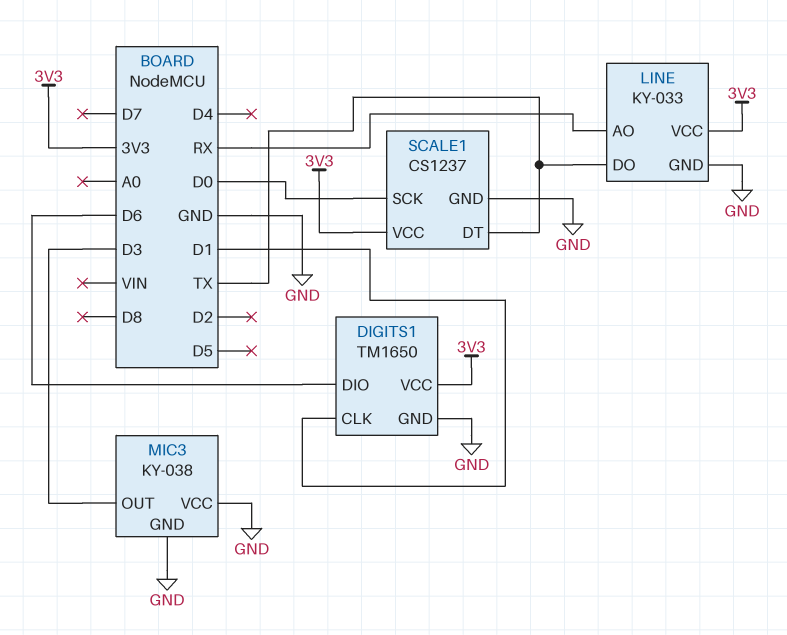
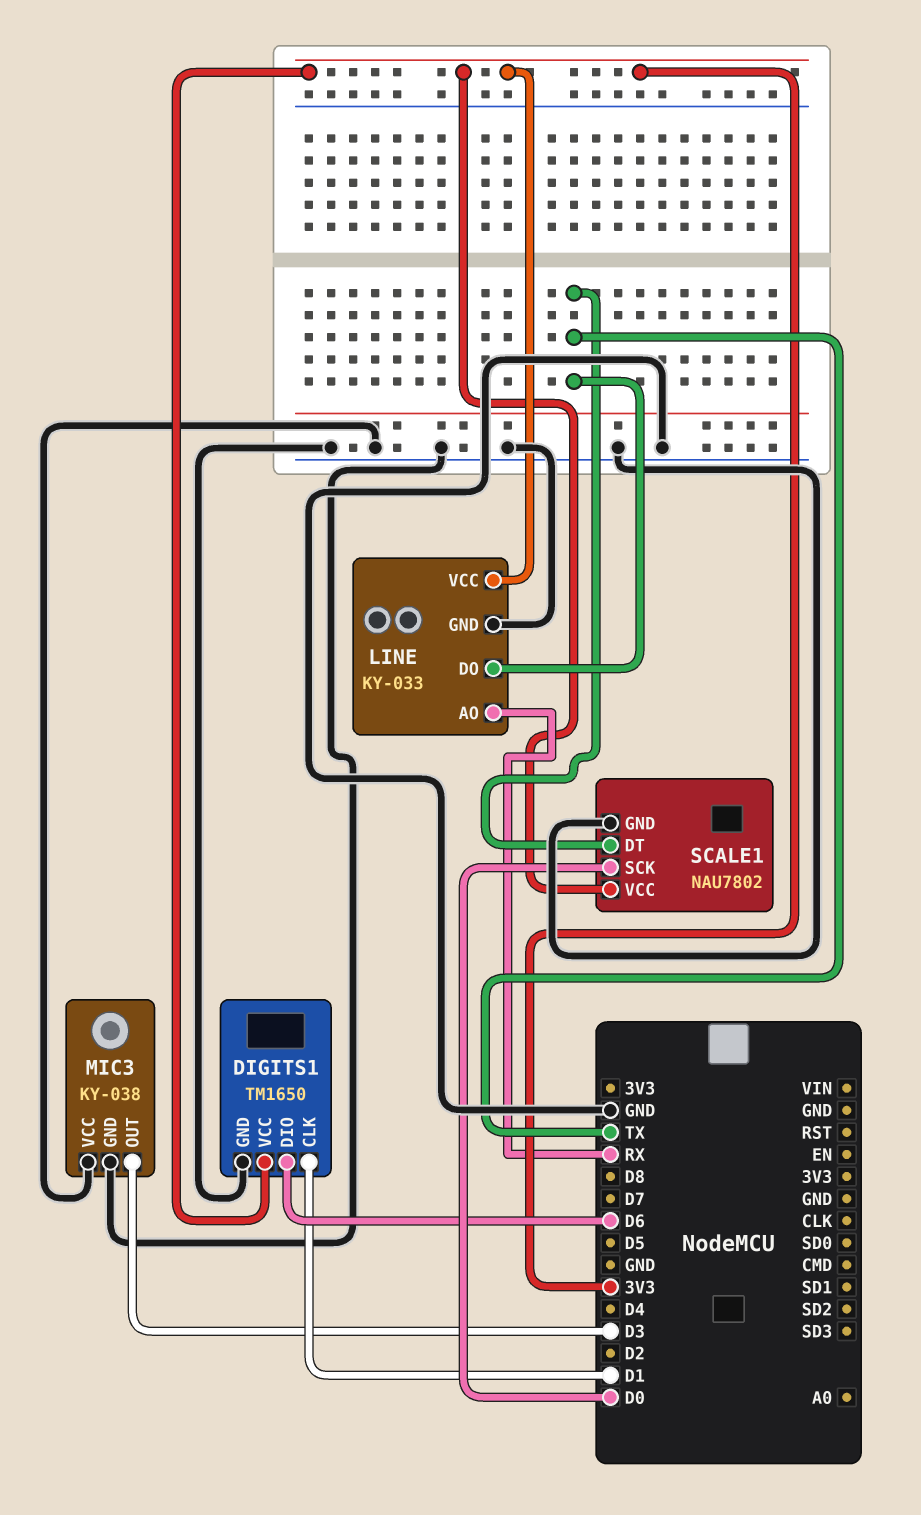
SCALE1: CS1237 -> NAU7802

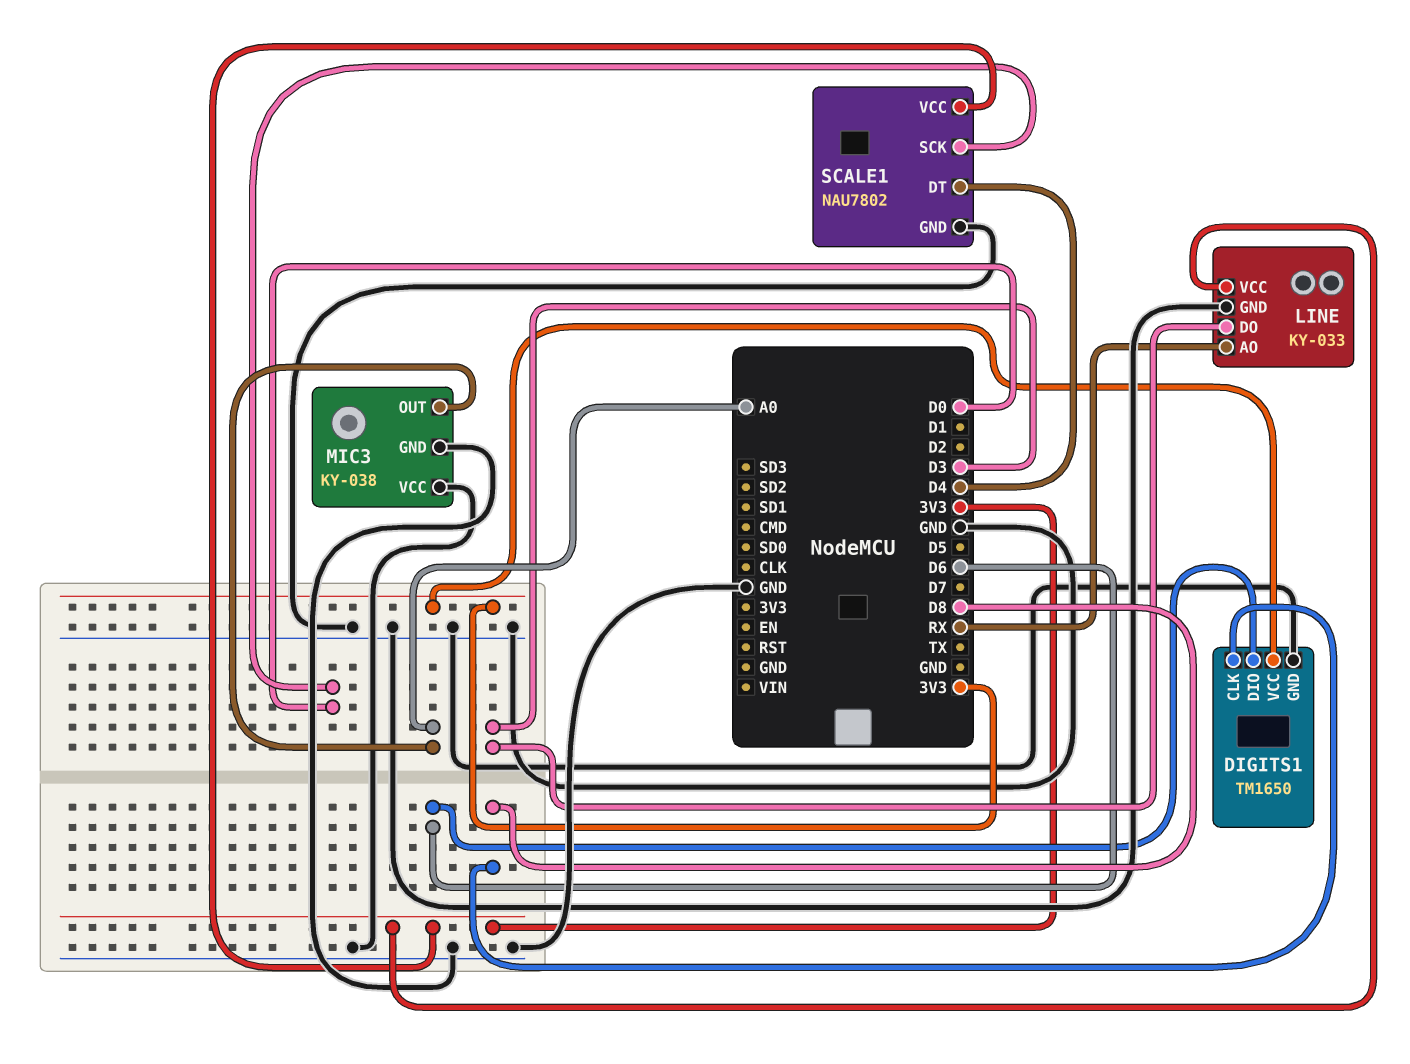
DIGITS1 pin CLK: D1 -> D8
LINE pin DO: TX -> D3
MIC3 pin OUT: D3 -> A0
SCALE1 pin DT: TX -> D4

